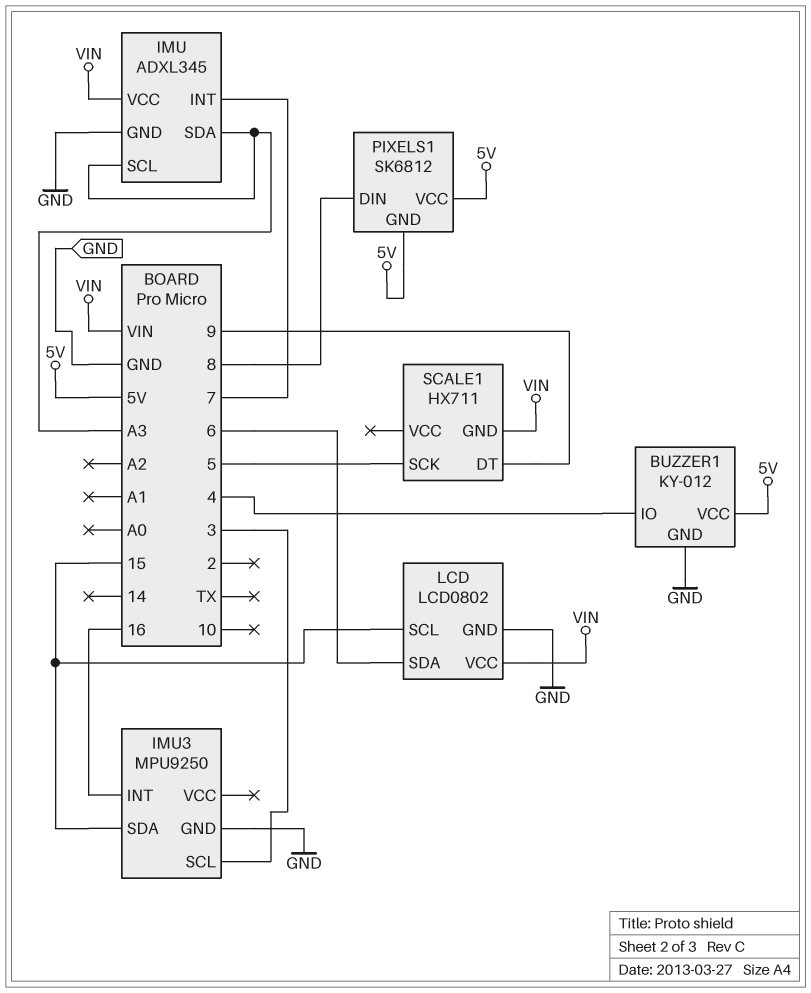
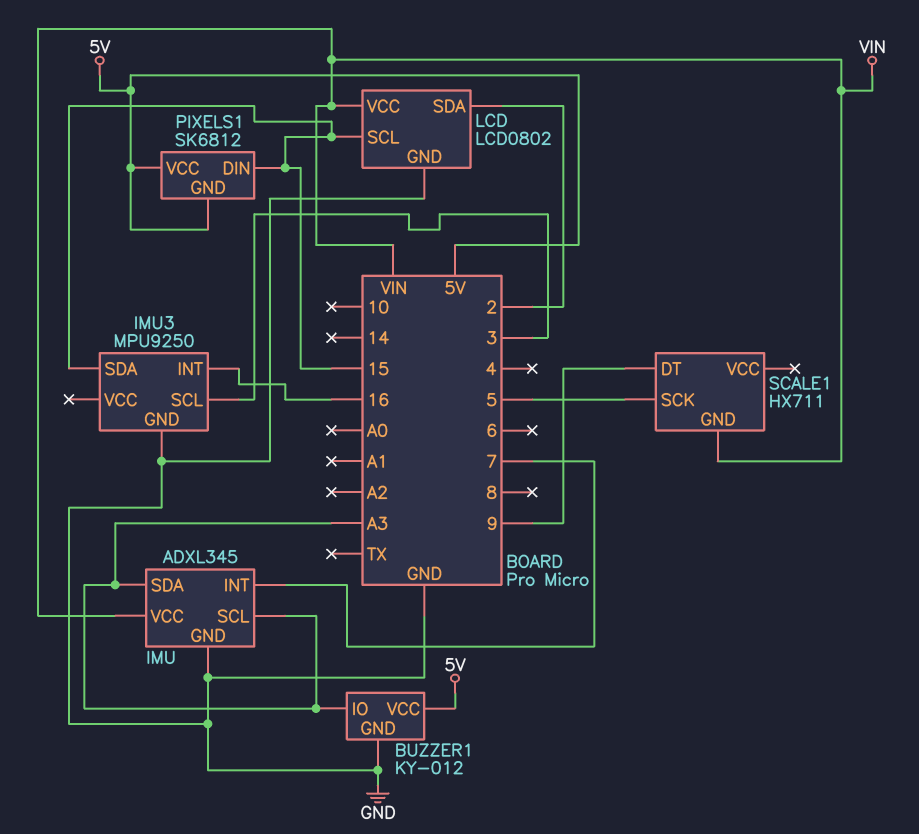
BUZZER1 pin IO: 4 -> A3
LCD pin SDA: 6 -> 2
PIXELS1 pin DIN: 8 -> 15

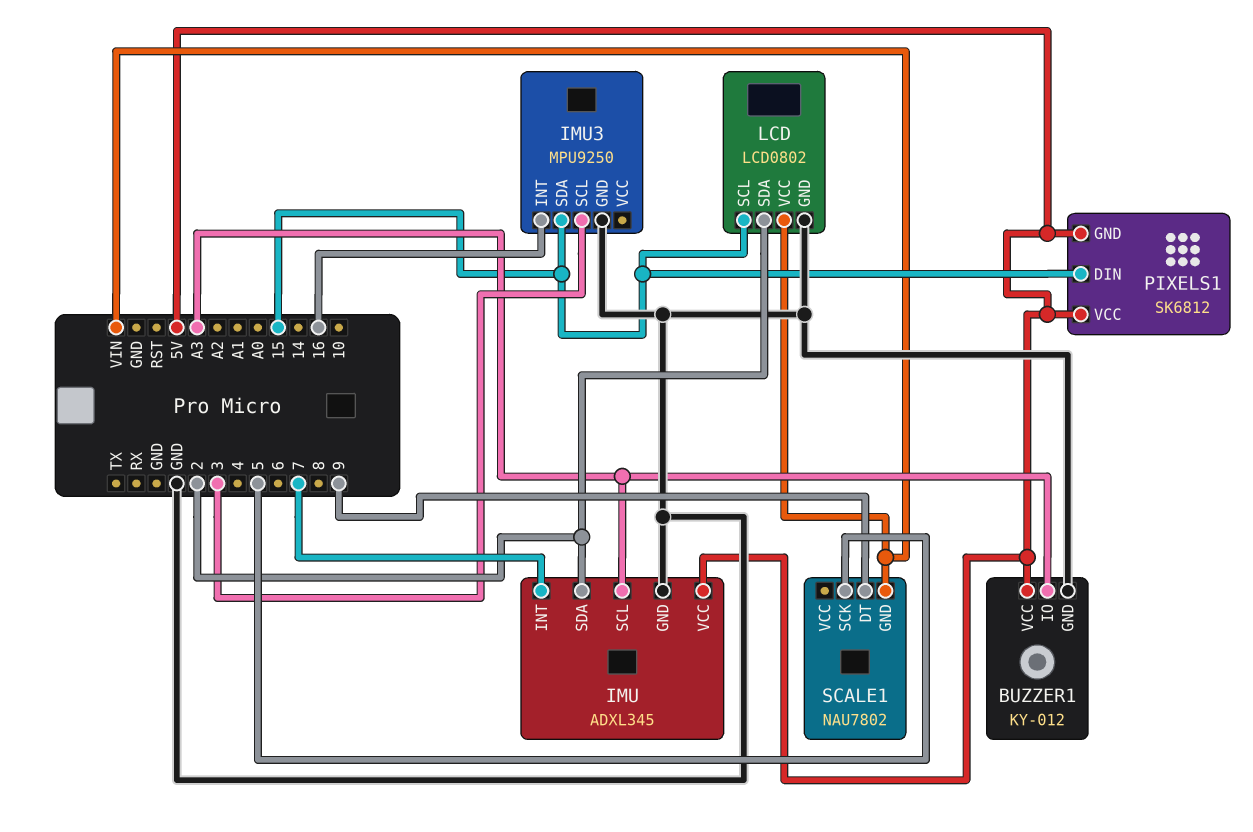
IMU pin SDA: A3 -> 2
IMU pin VCC: VIN -> 5V
SCALE1: HX711 -> NAU7802

